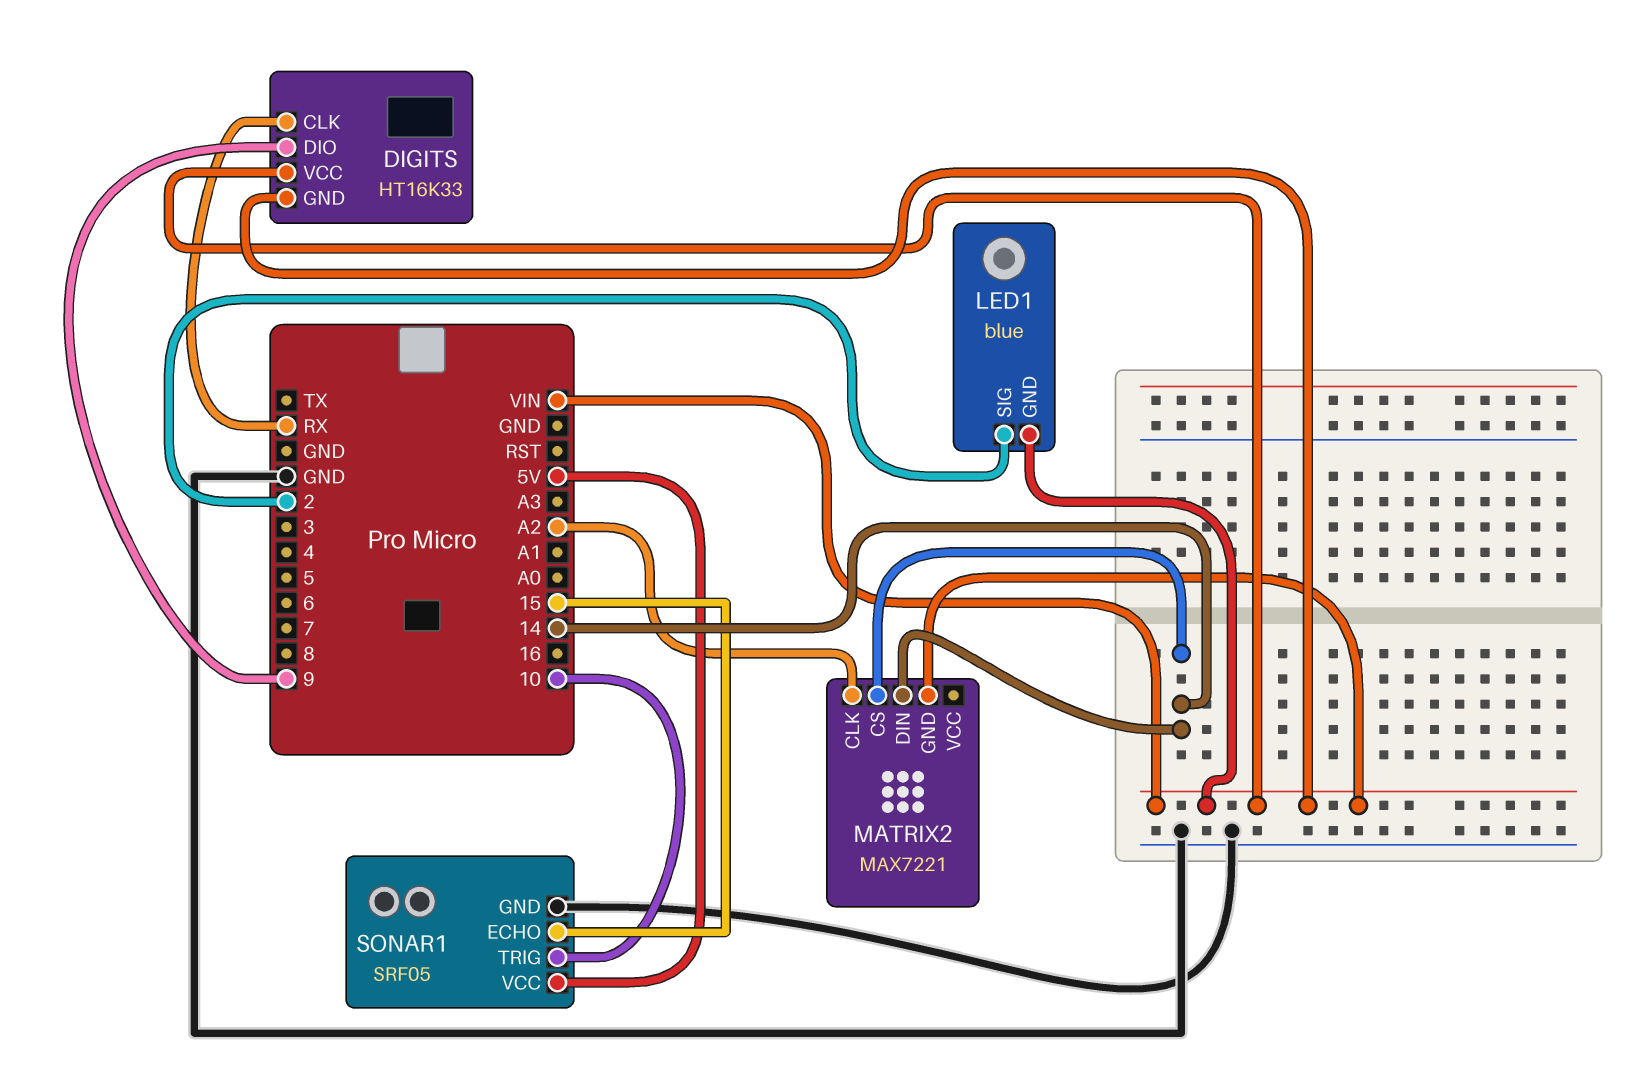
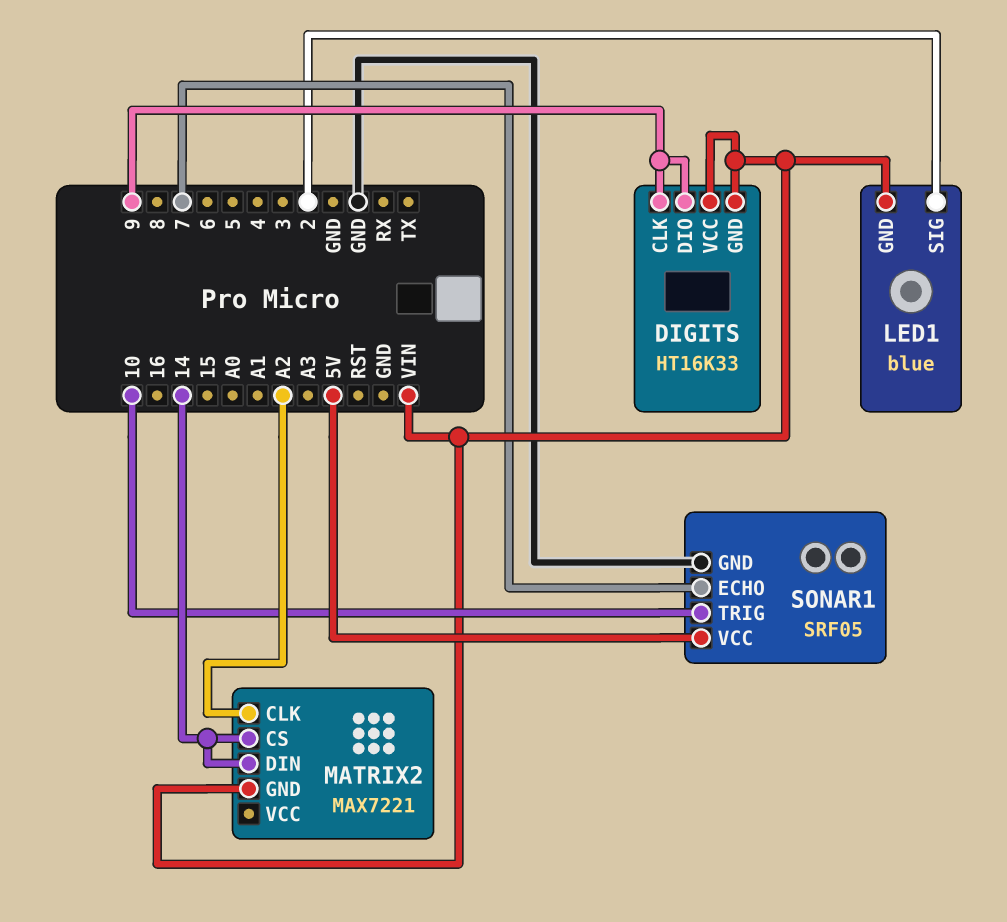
DIGITS pin CLK: RX -> 9
SONAR1 pin ECHO: 15 -> 7

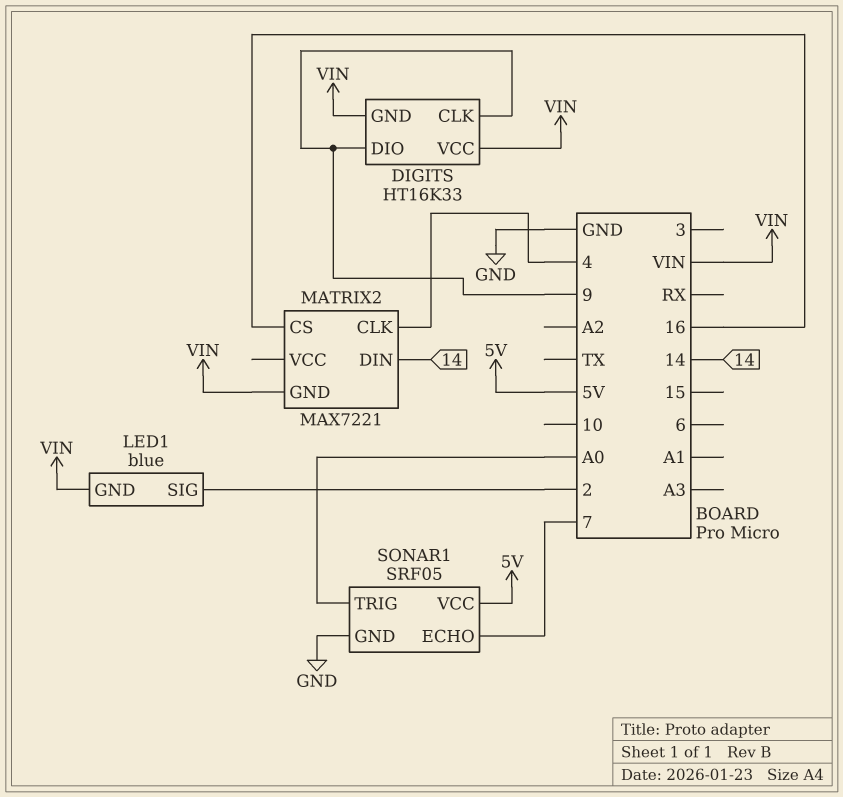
MATRIX2 pin CLK: A2 -> 4
MATRIX2 pin CS: 14 -> 16
SONAR1 pin TRIG: 10 -> A0

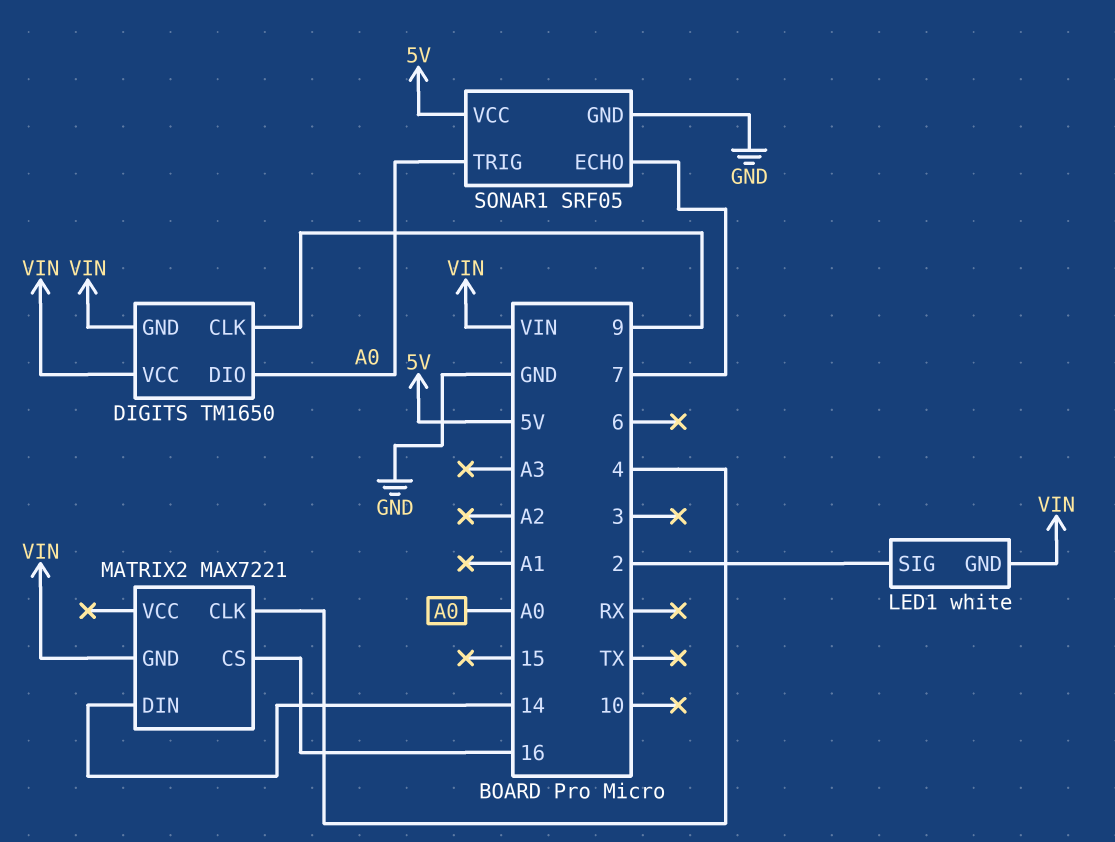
DIGITS: HT16K33 -> TM1650
DIGITS pin DIO: 9 -> A0
LED1: blue -> white

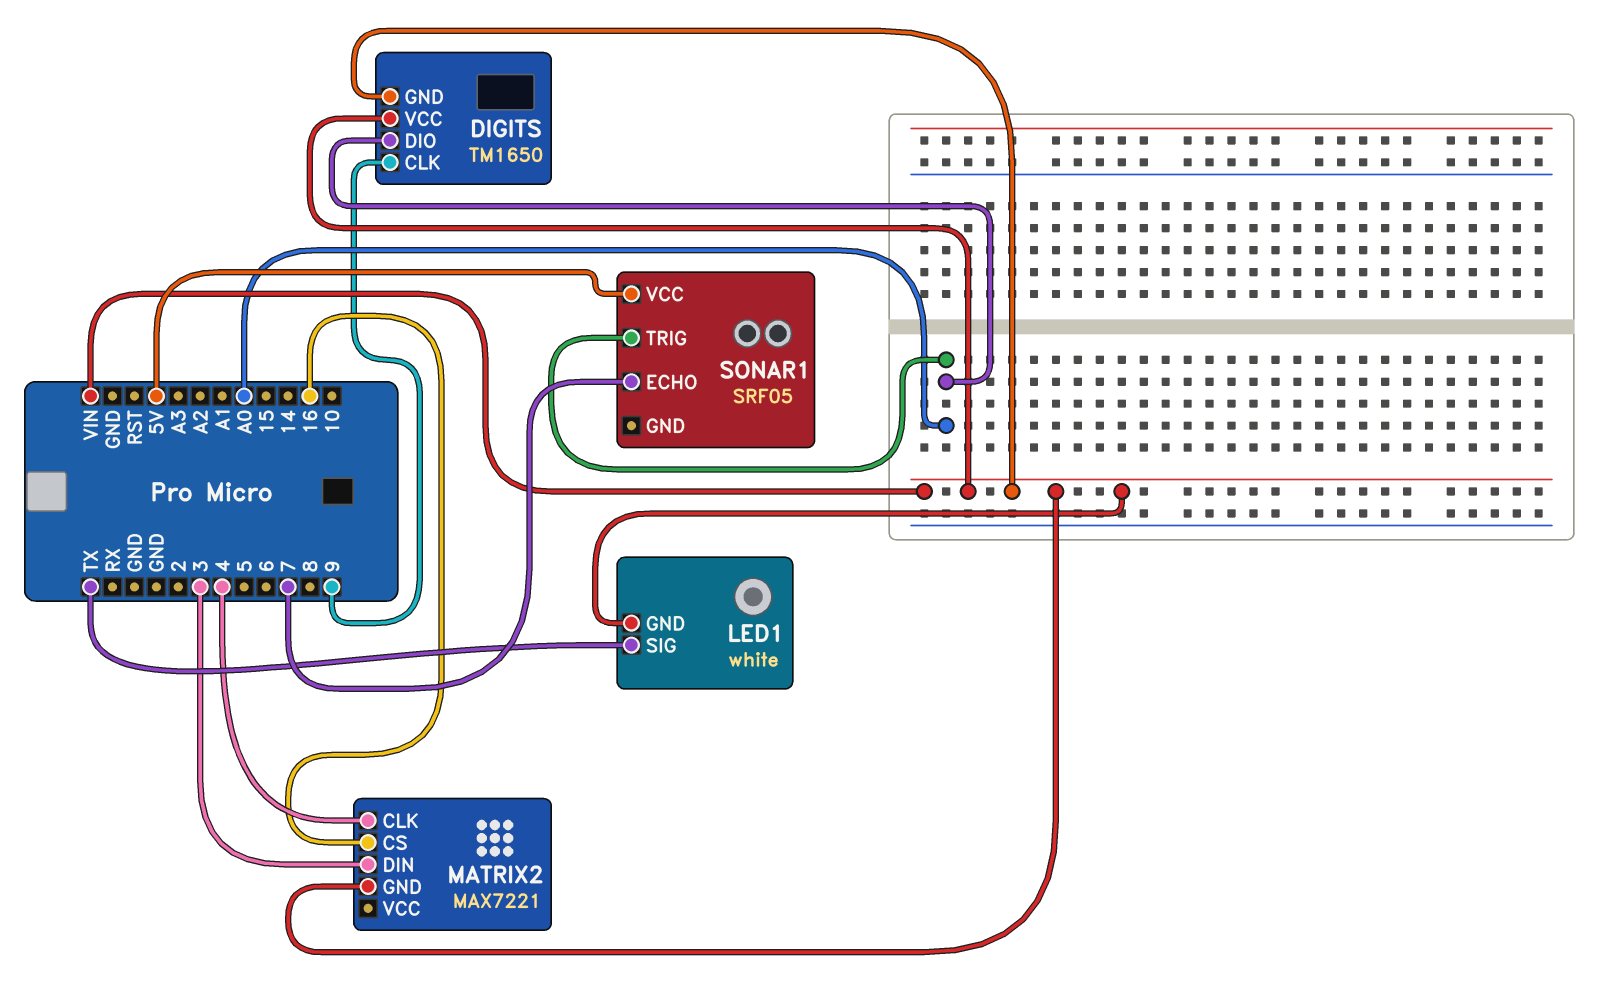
LED1 pin SIG: 2 -> TX
MATRIX2 pin DIN: 14 -> 3
SONAR1 pin GND: GND -> none

